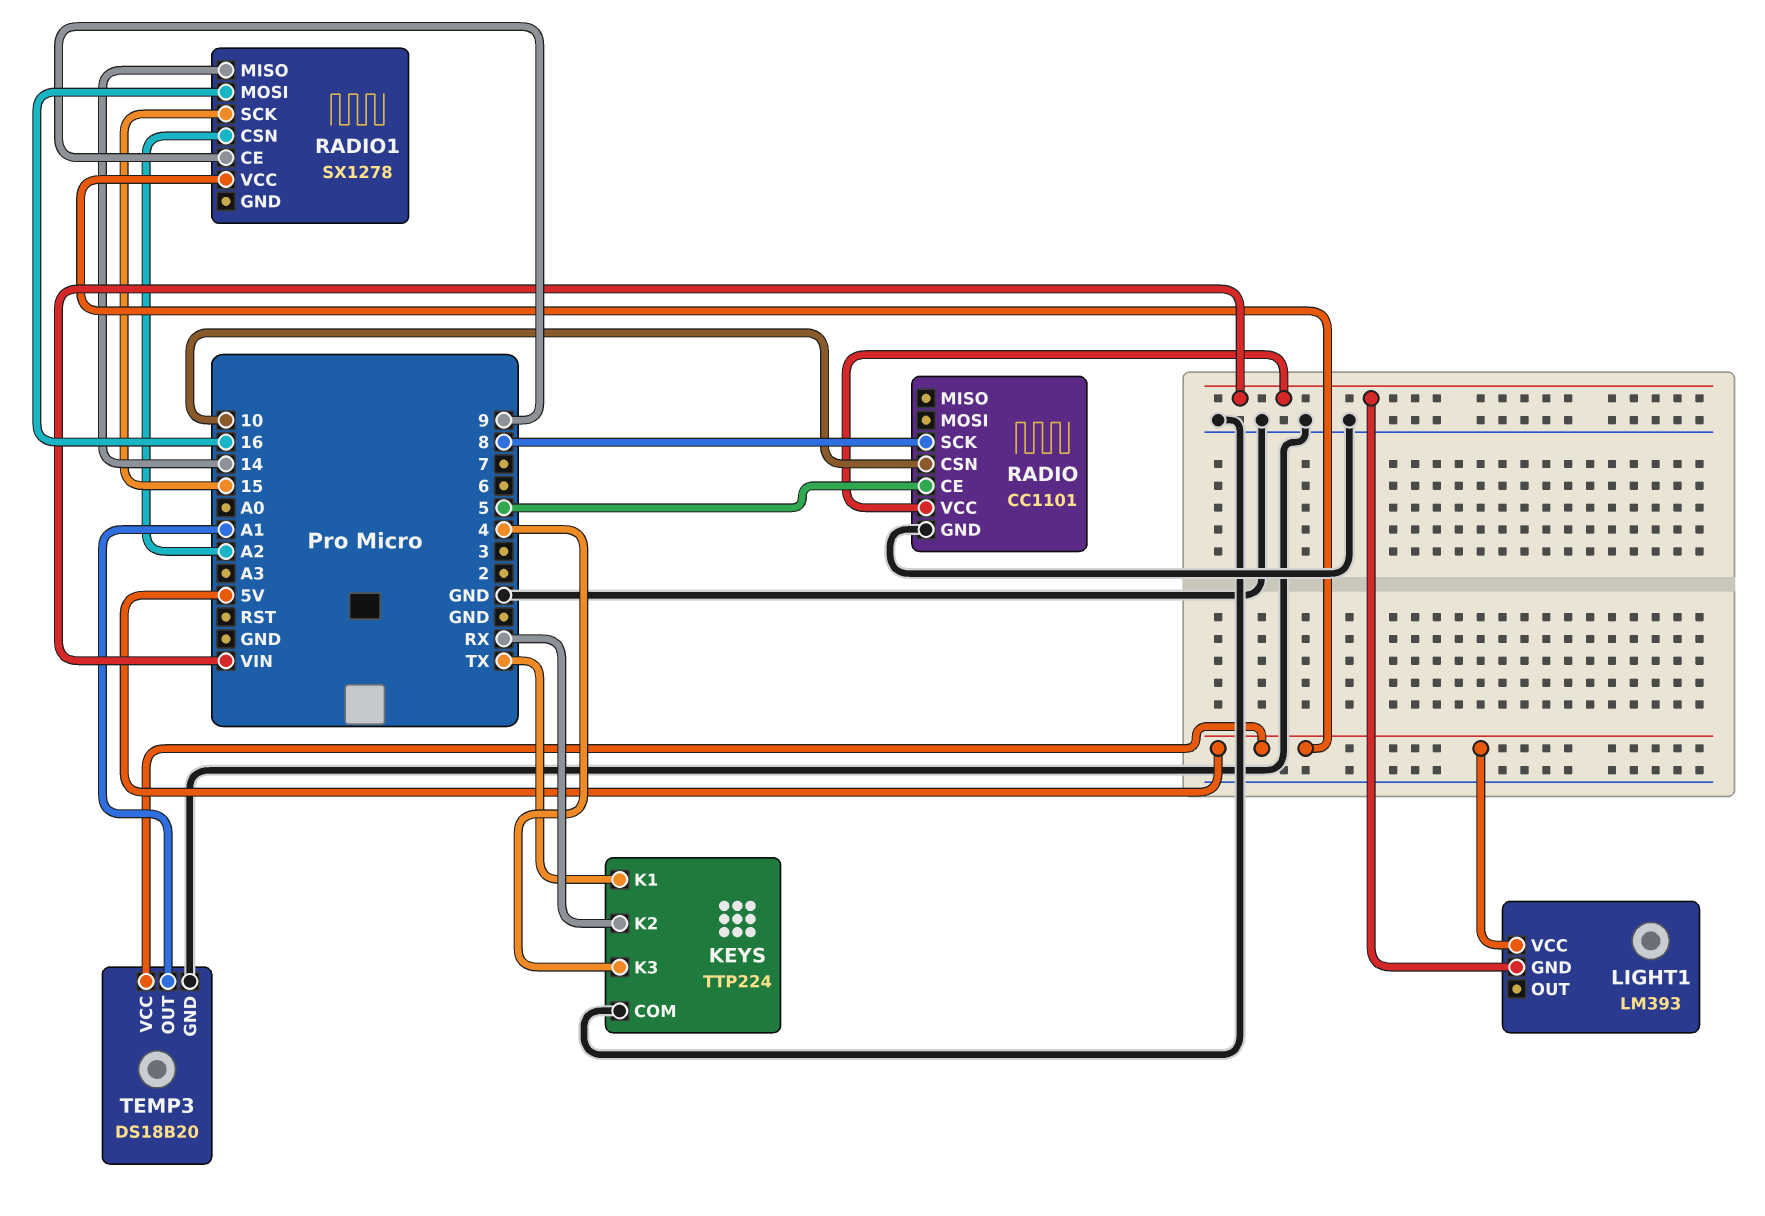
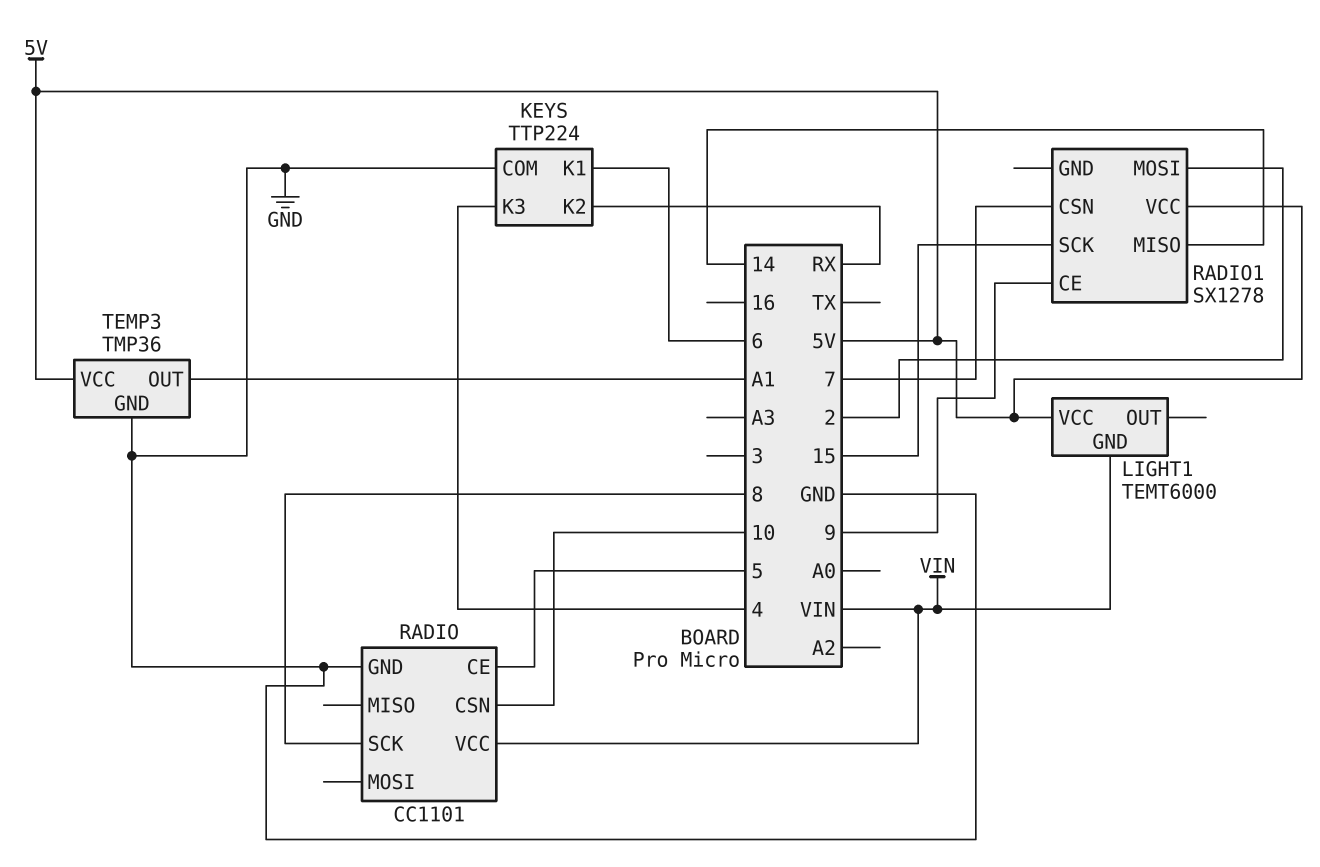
KEYS pin K1: TX -> 6
LIGHT1: LM393 -> TEMT6000
RADIO1 pin CSN: A2 -> 7
RADIO1 pin MOSI: 16 -> 2
TEMP3: DS18B20 -> TMP36

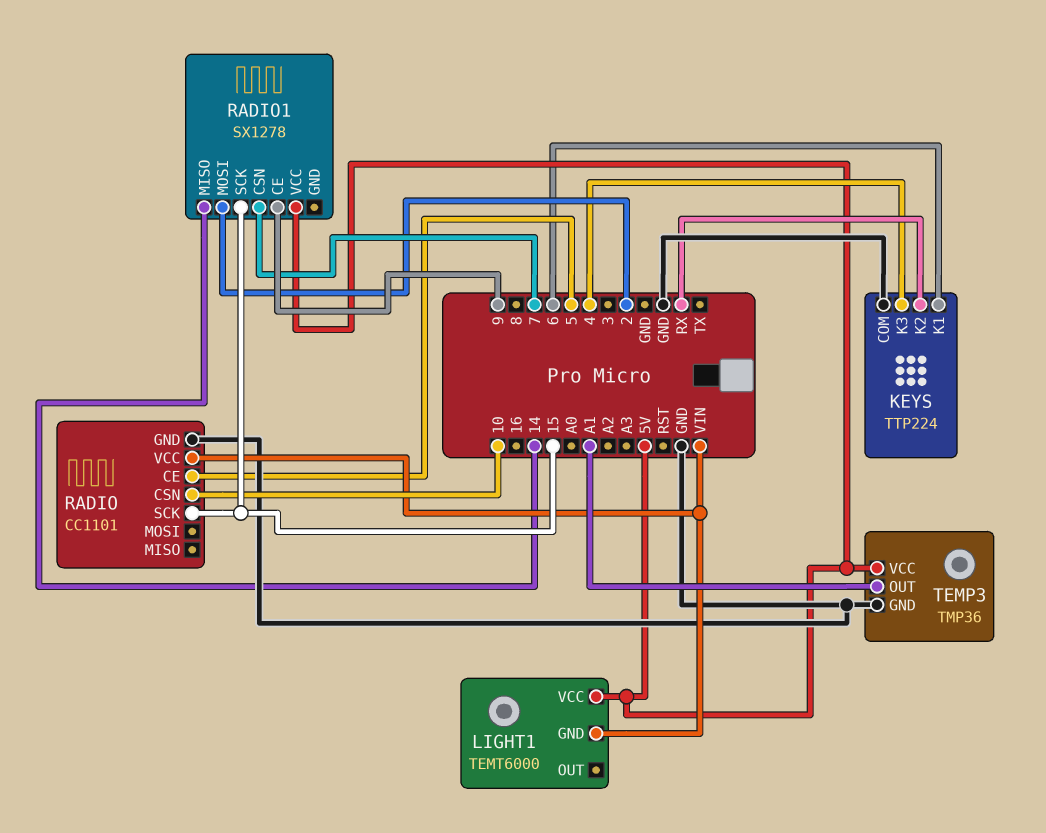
RADIO pin SCK: 8 -> 15

